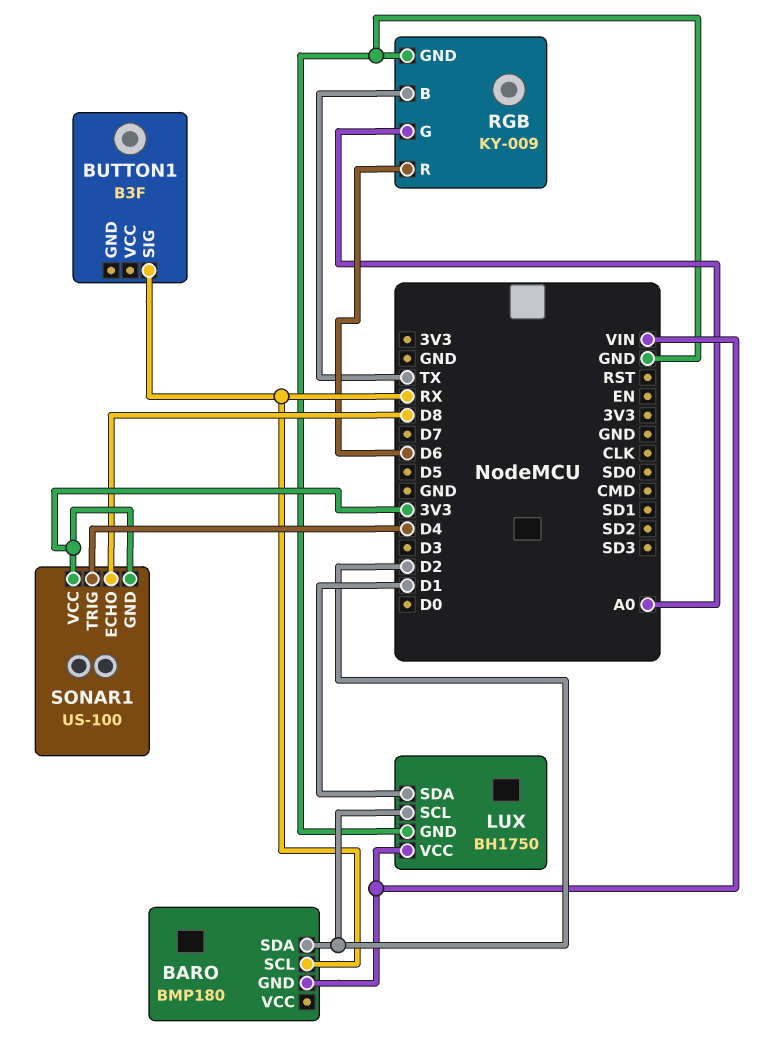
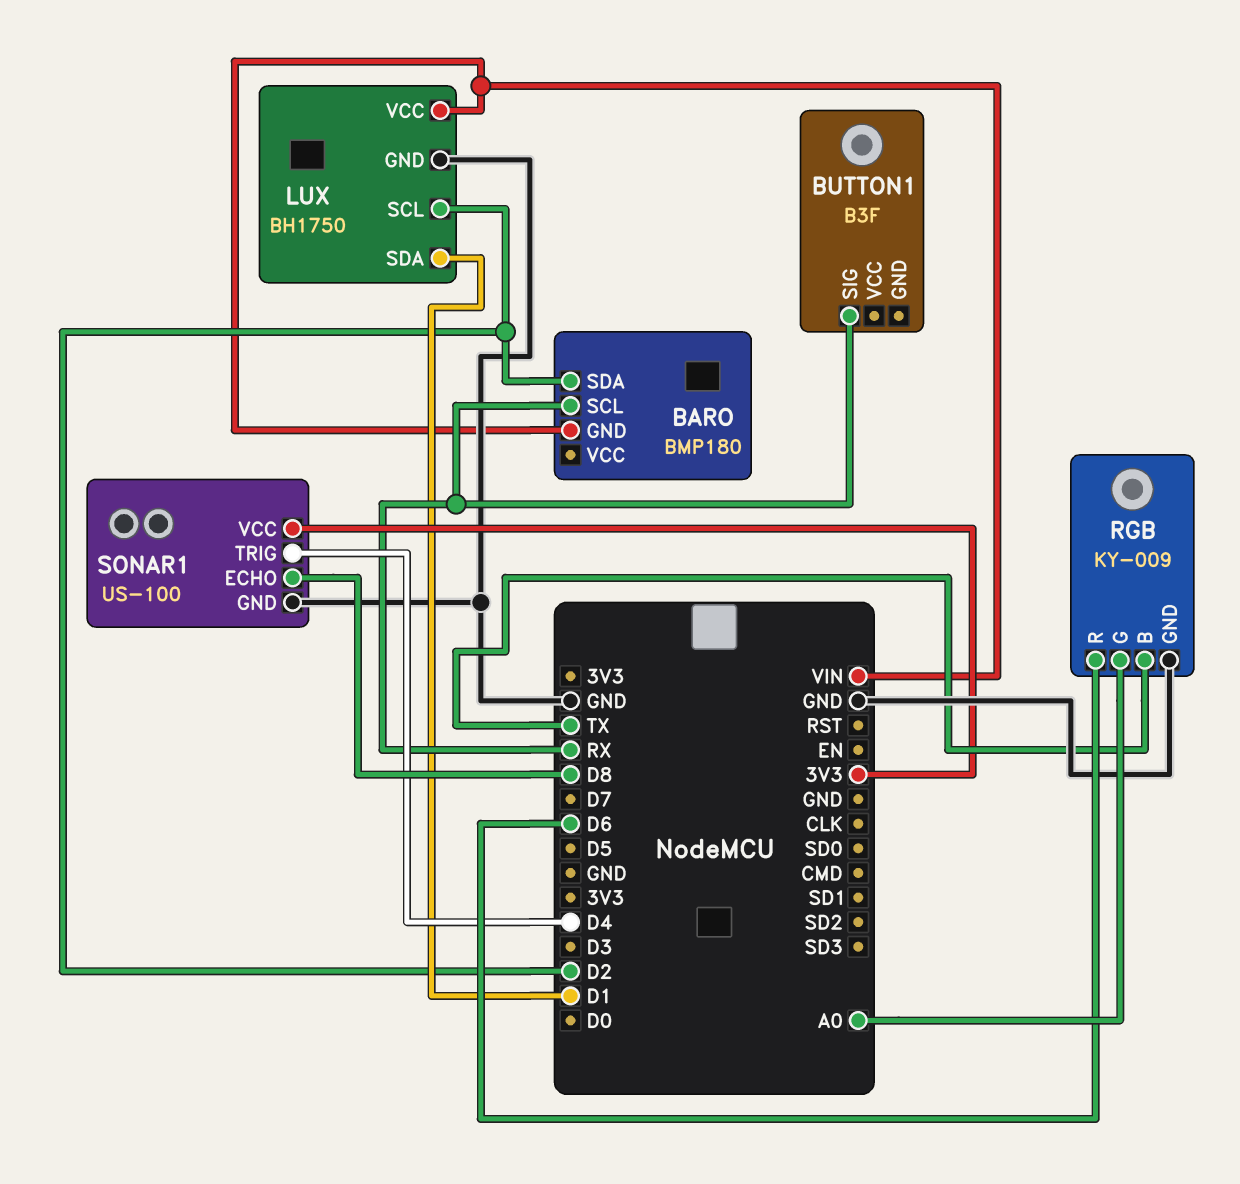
SONAR1 pin GND: 3V3 -> GND

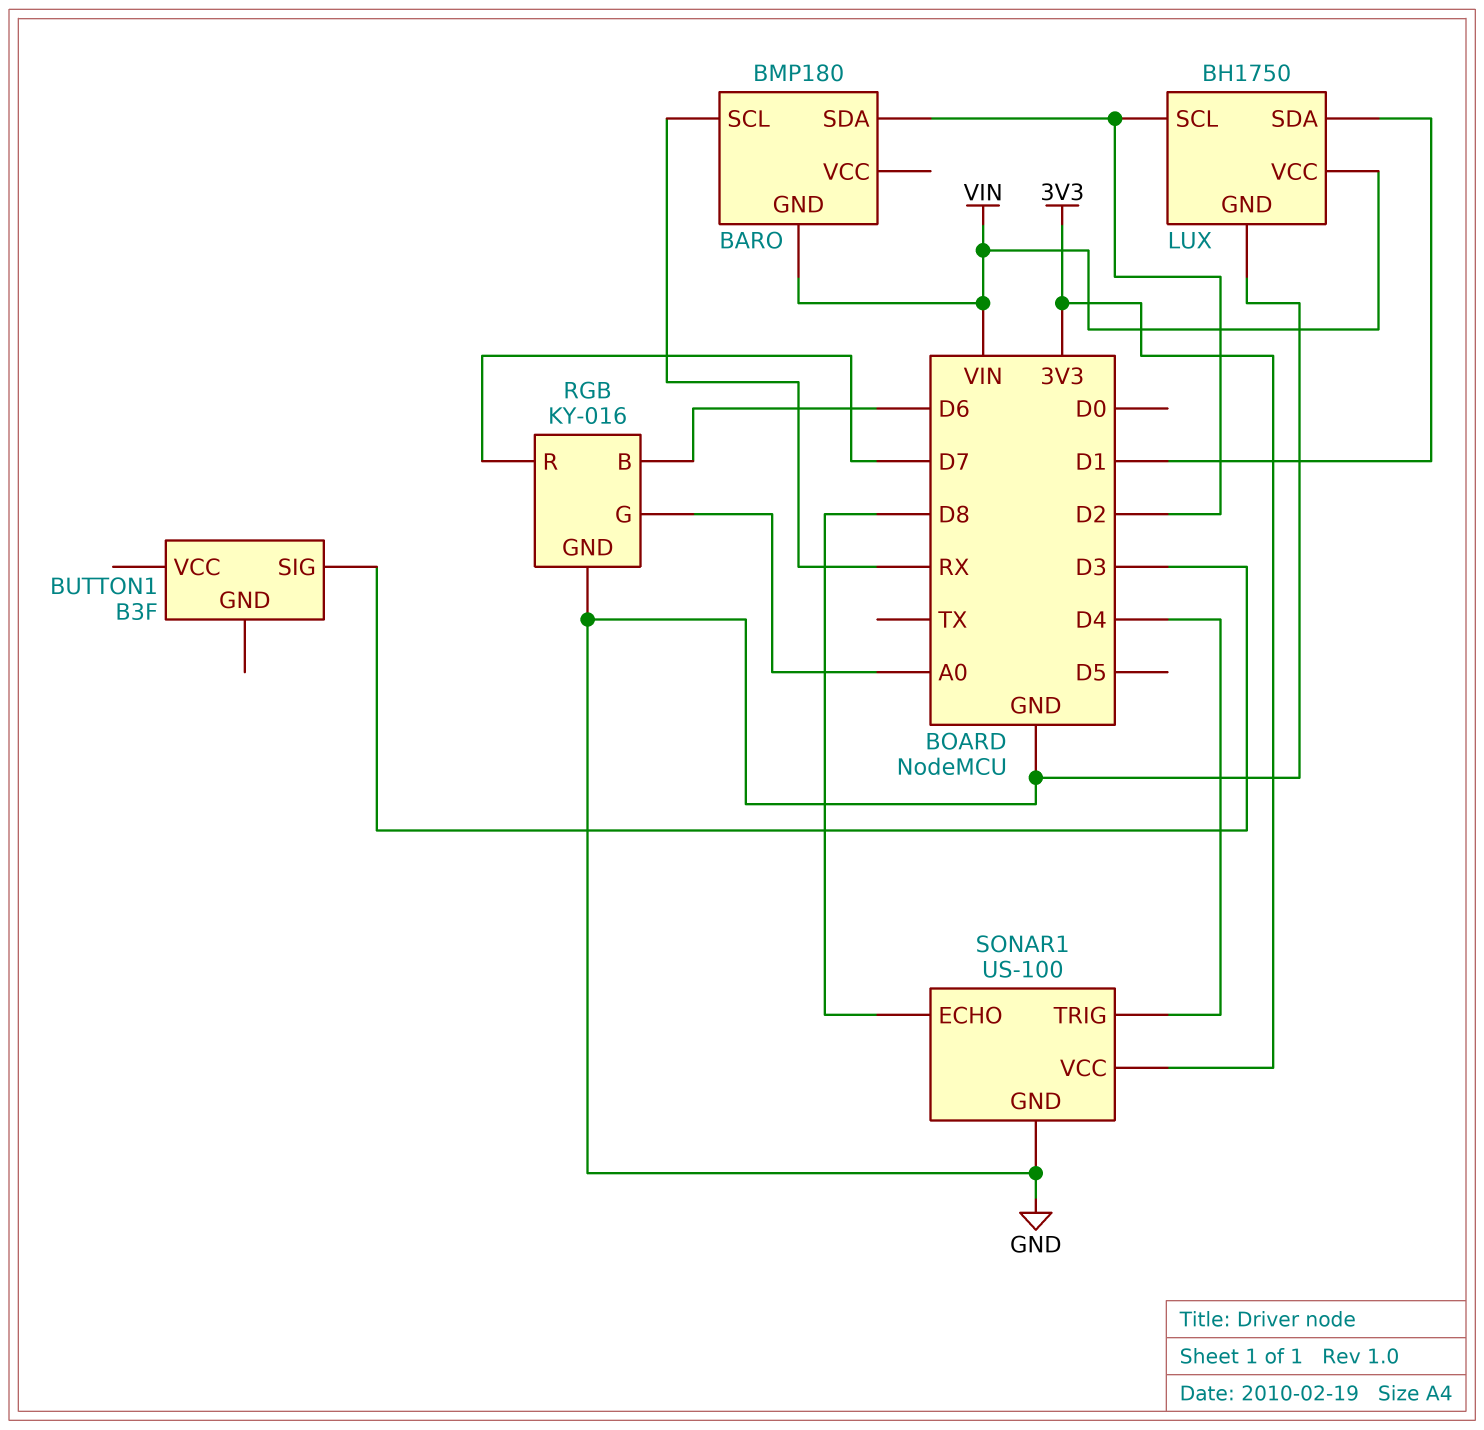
BUTTON1 pin SIG: RX -> D3
RGB: KY-009 -> KY-016
RGB pin B: TX -> D6
RGB pin R: D6 -> D7

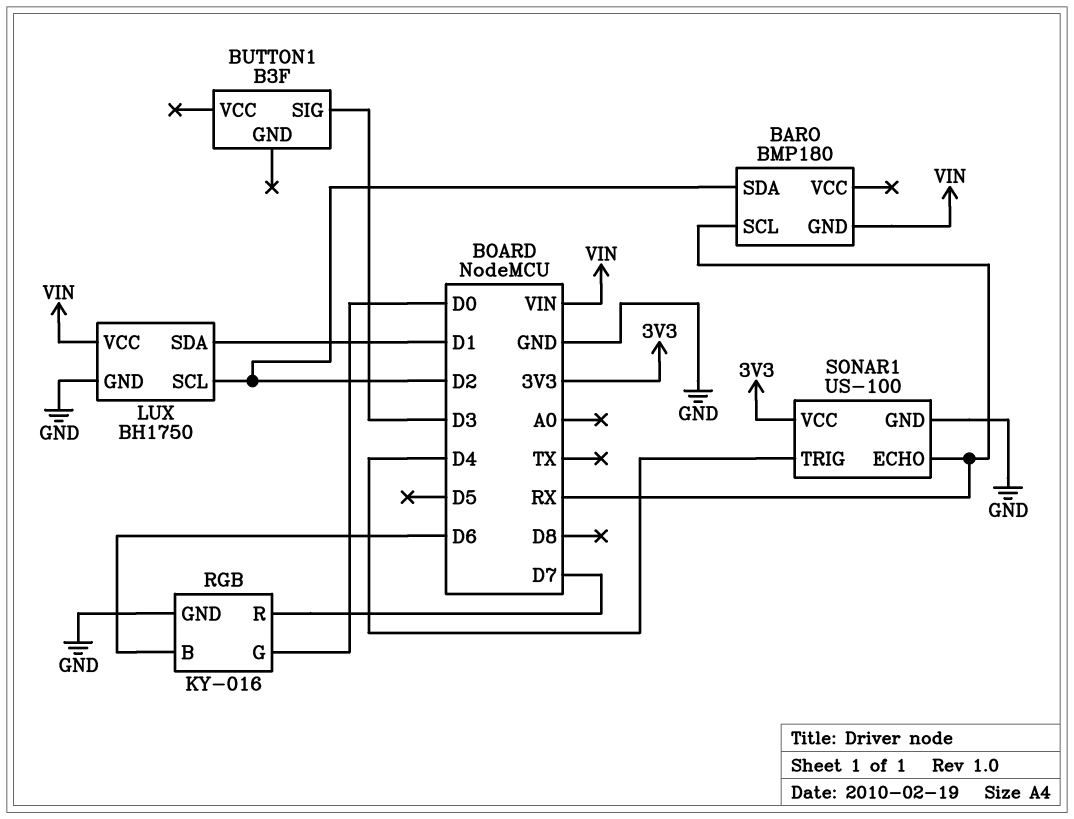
RGB pin G: A0 -> D0
SONAR1 pin ECHO: D8 -> RX

